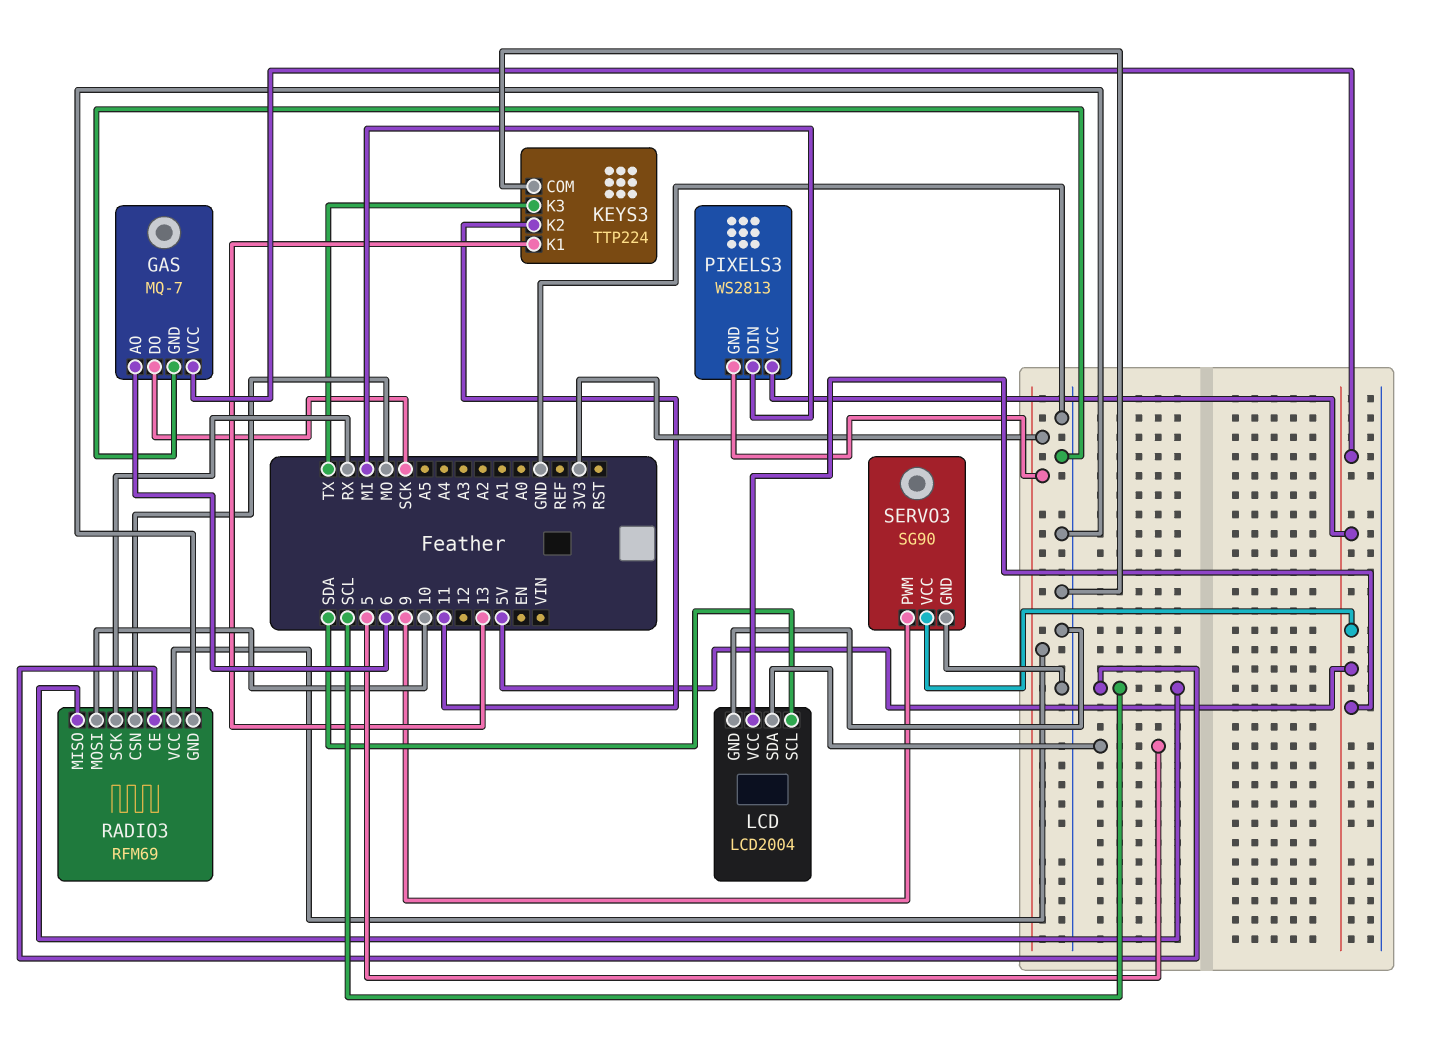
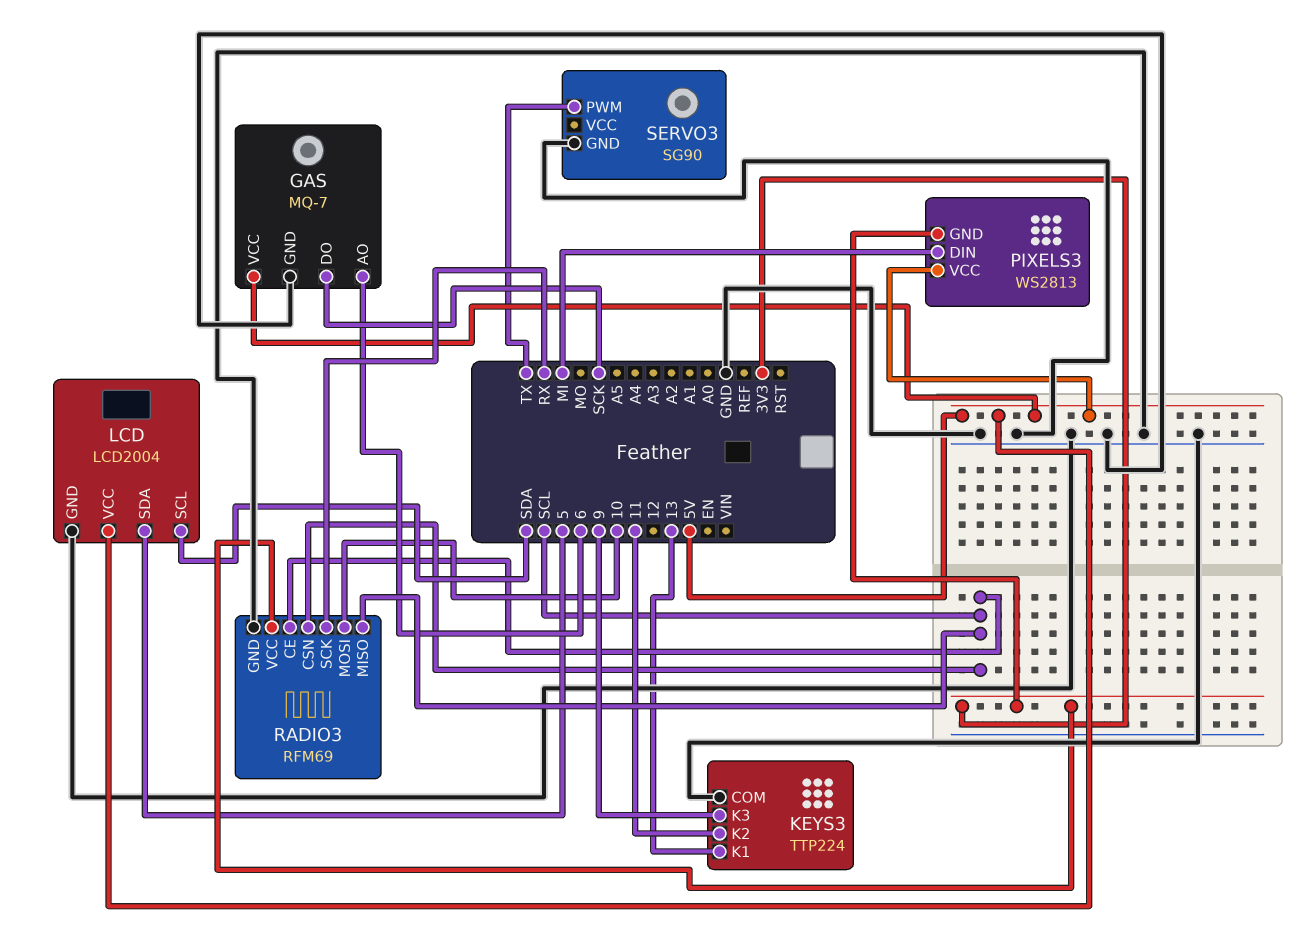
KEYS3 pin K3: TX -> 9
RADIO3 pin CSN: MO -> SCL
SERVO3 pin PWM: 9 -> TX
SERVO3 pin VCC: 5V -> none

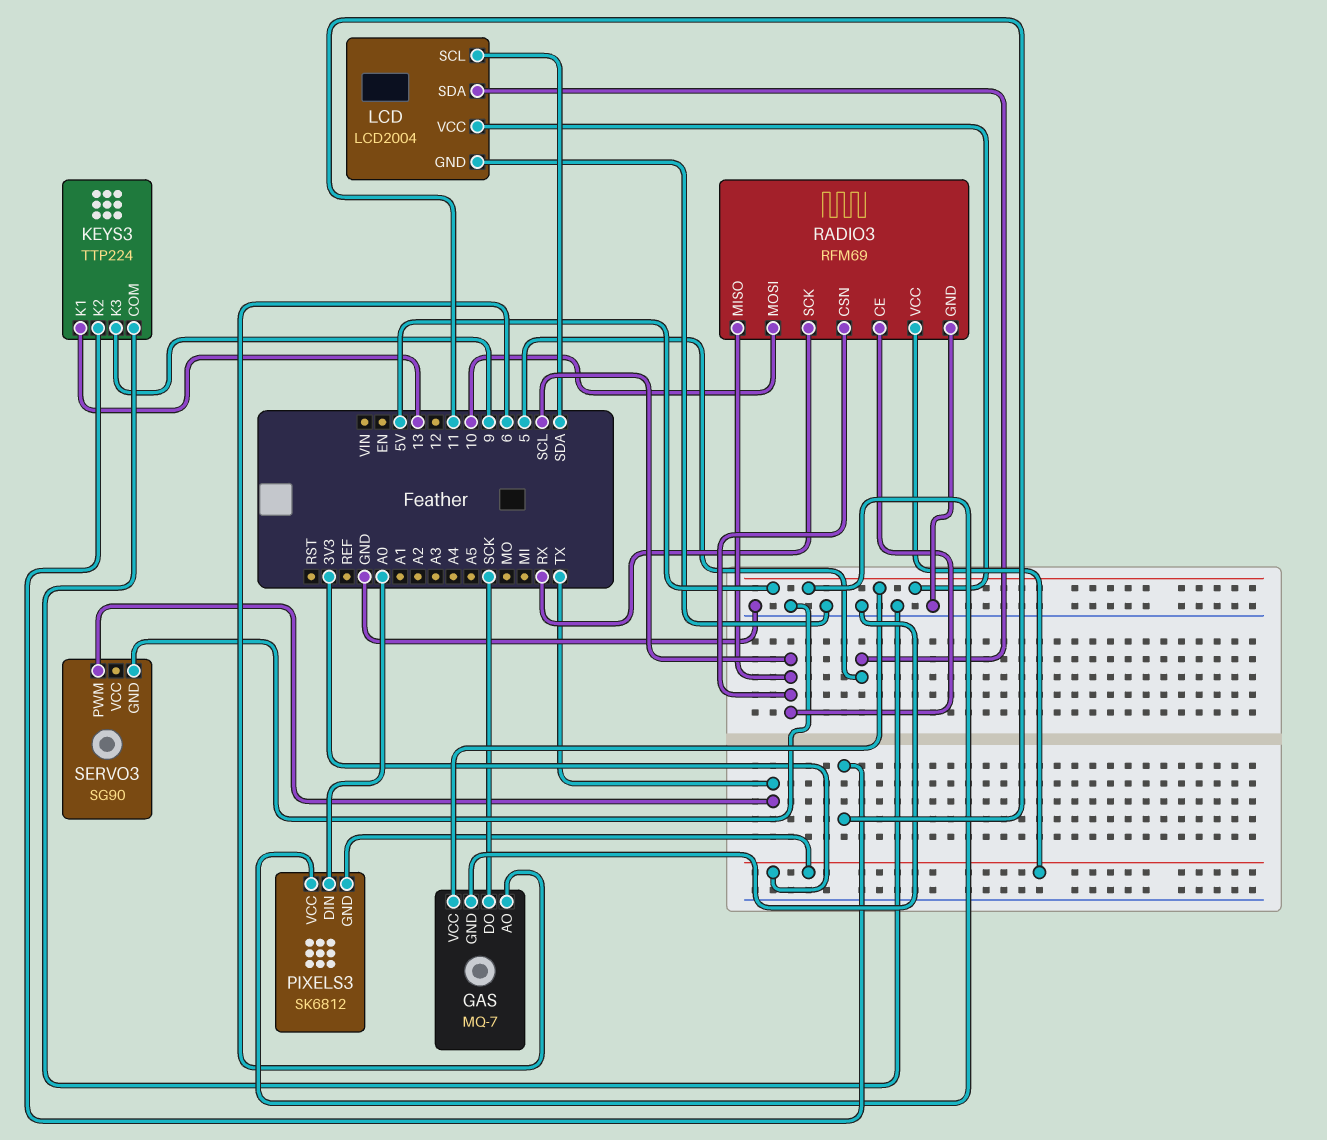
PIXELS3: WS2813 -> SK6812
PIXELS3 pin DIN: MI -> A0

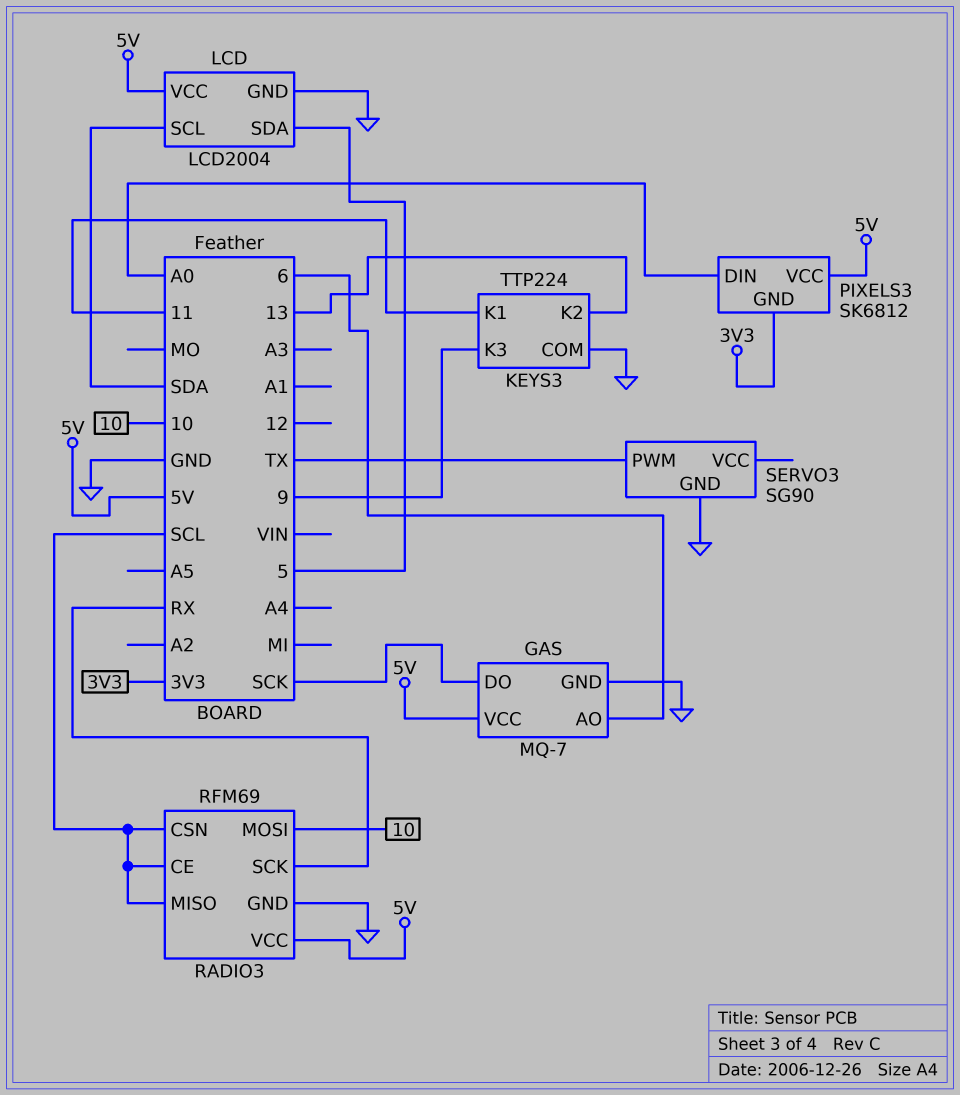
KEYS3 pin K1: 13 -> 11
KEYS3 pin K2: 11 -> 13
RADIO3 pin VCC: 3V3 -> 5V

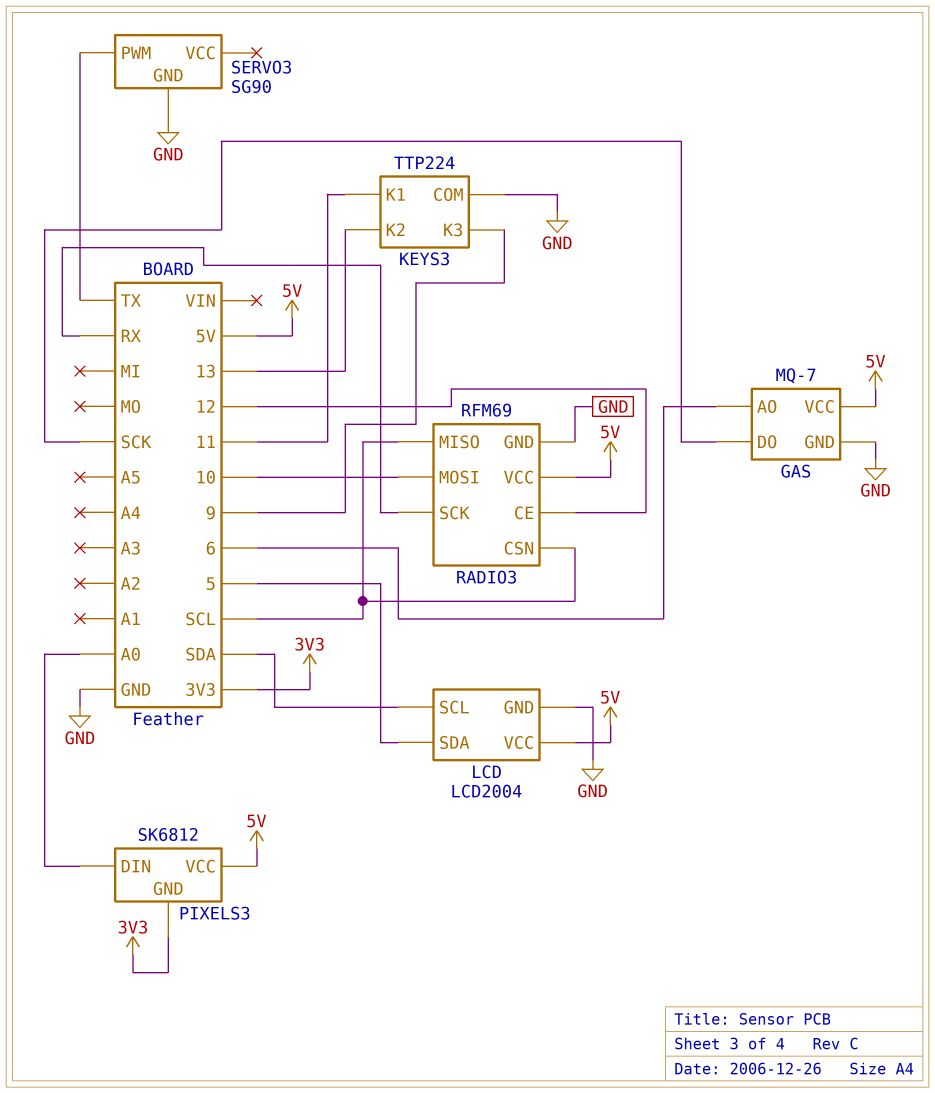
RADIO3 pin CE: SCL -> 12

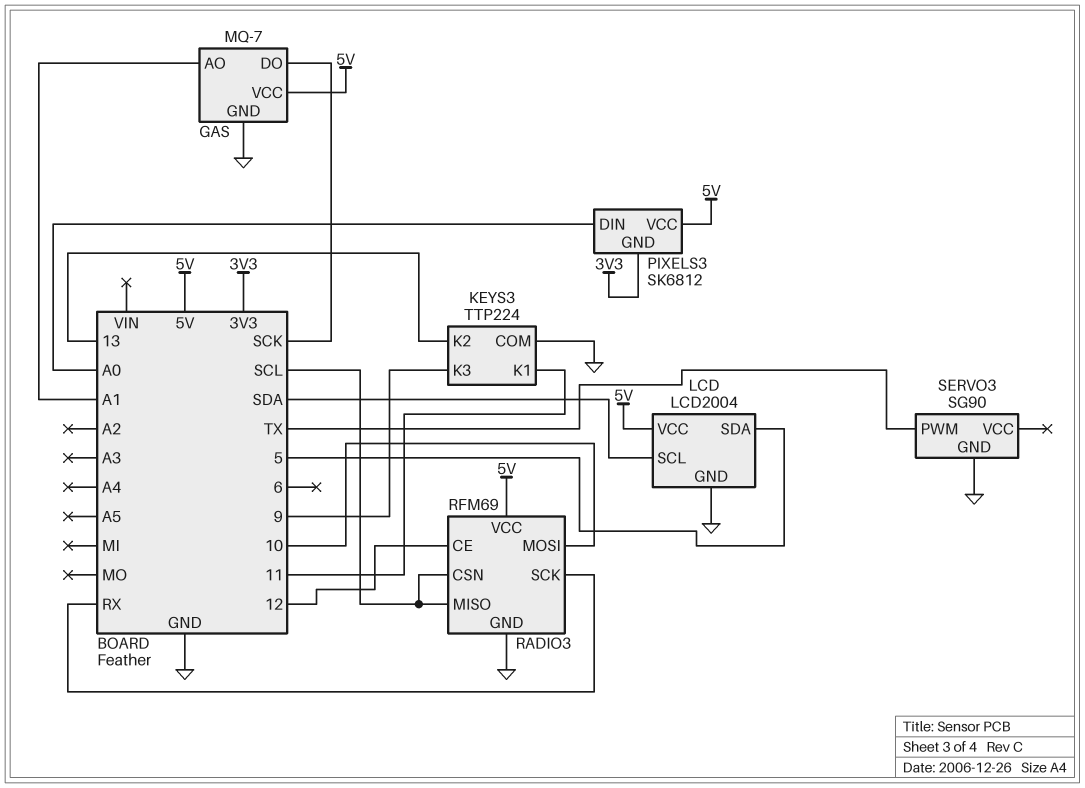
GAS pin AO: 6 -> A1

